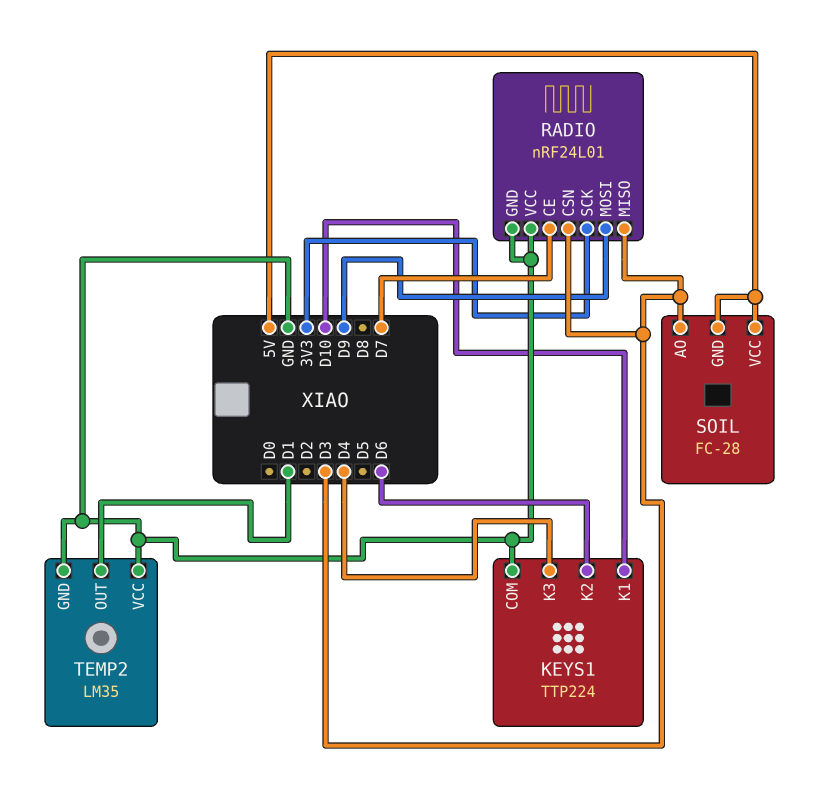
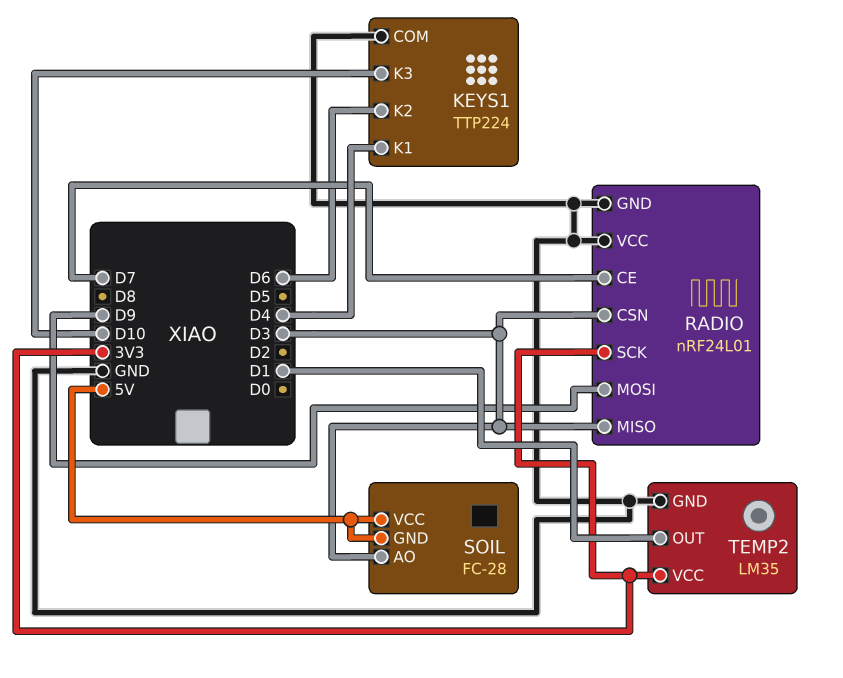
KEYS1 pin K1: D10 -> D4
KEYS1 pin K3: D4 -> D10
TEMP2 pin VCC: GND -> 3V3

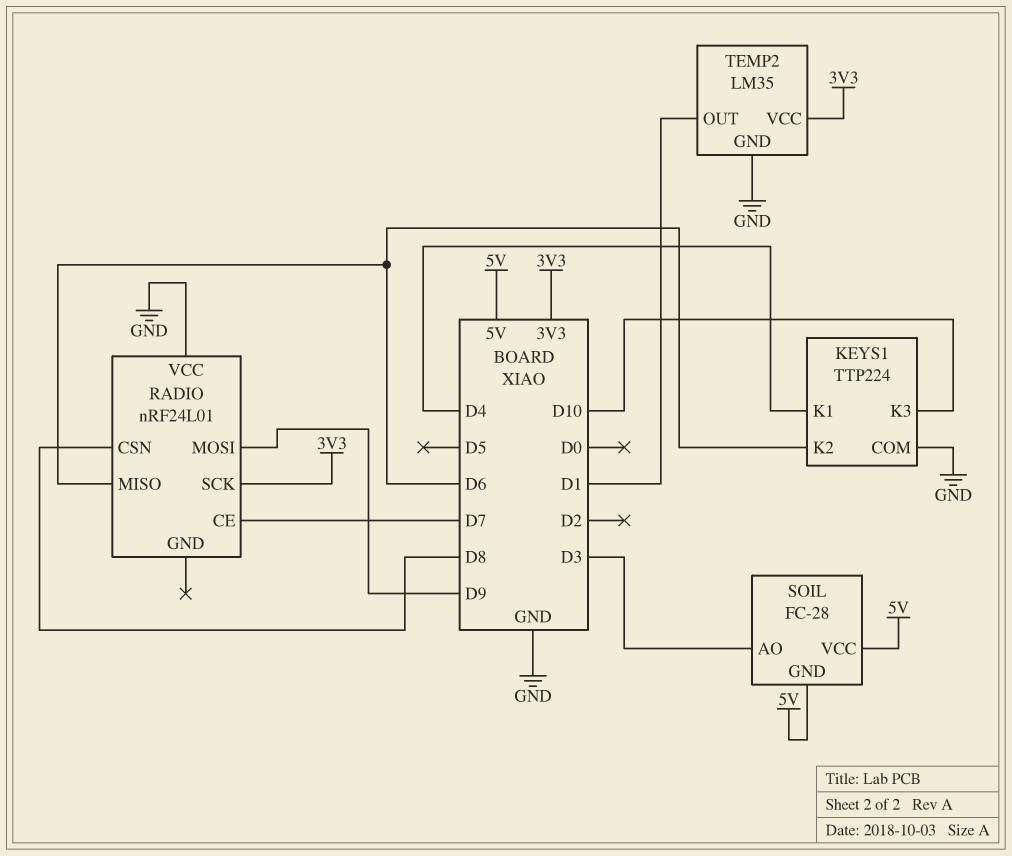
RADIO pin CSN: D3 -> D8
RADIO pin GND: GND -> none
RADIO pin MISO: D3 -> D6

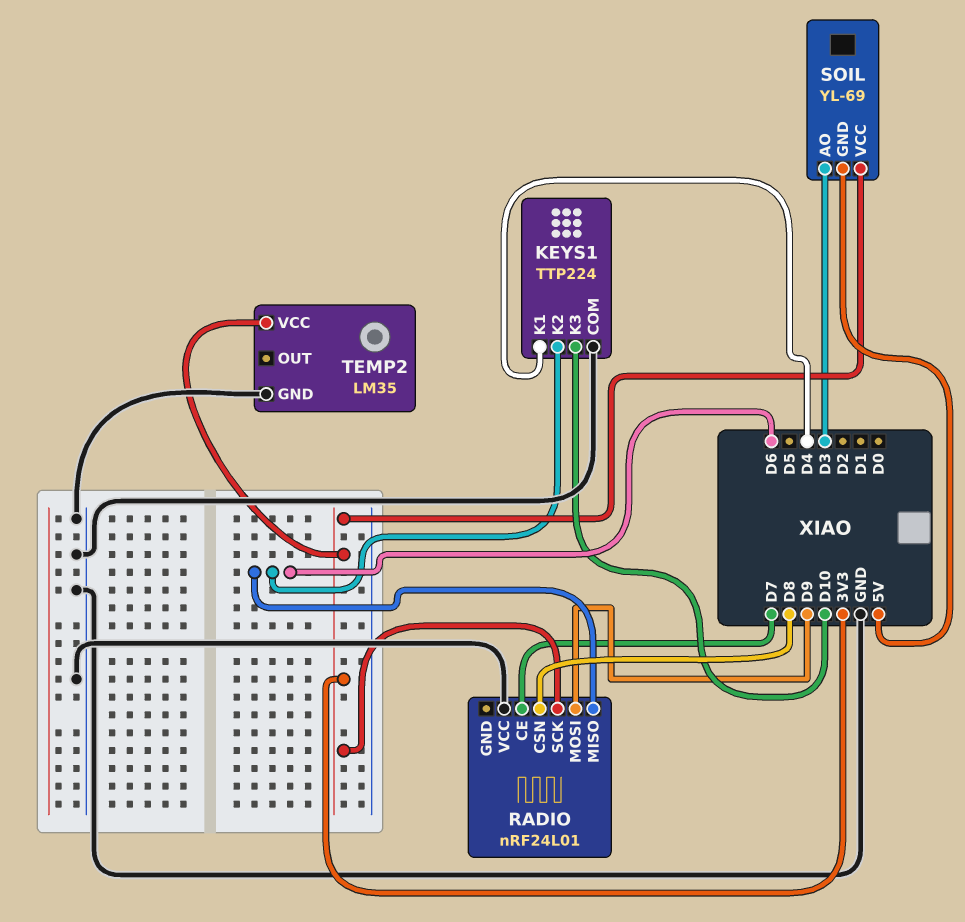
SOIL: FC-28 -> YL-69
SOIL pin VCC: 5V -> 3V3
TEMP2 pin OUT: D1 -> none

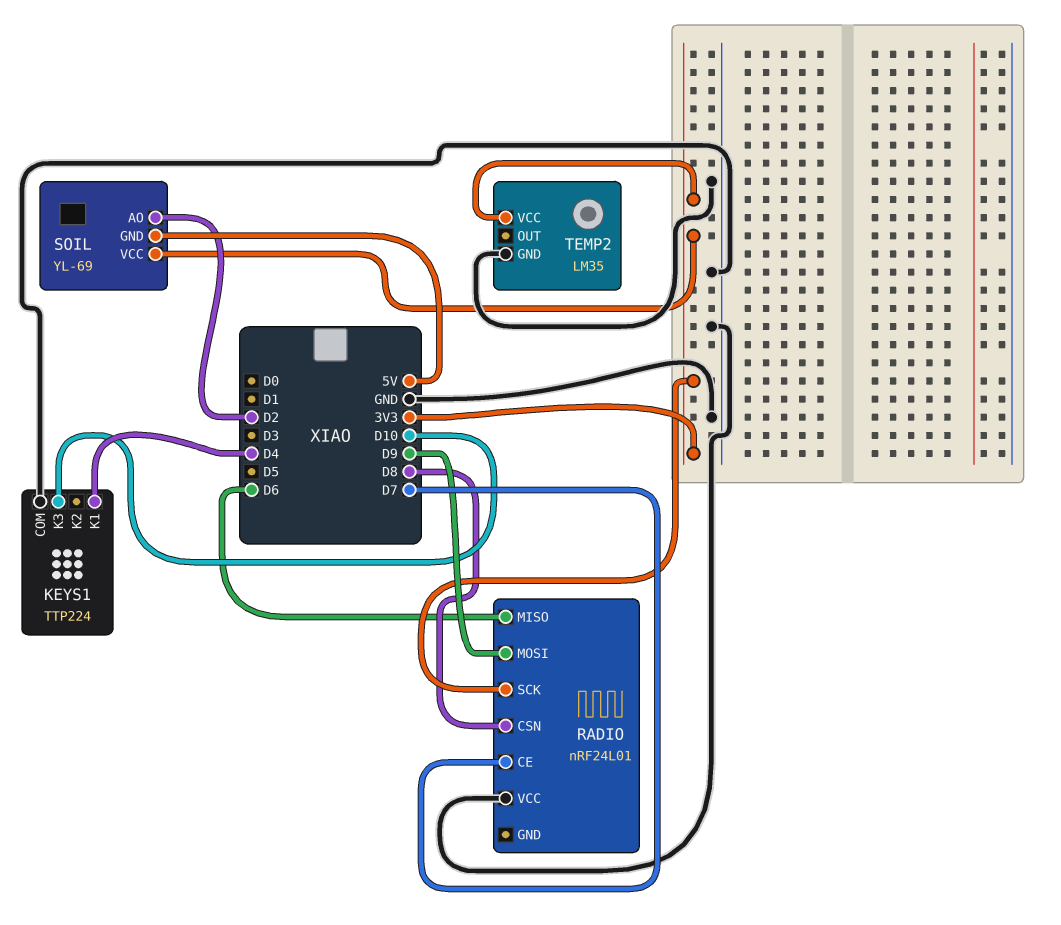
KEYS1 pin K2: D6 -> none
SOIL pin AO: D3 -> D2

